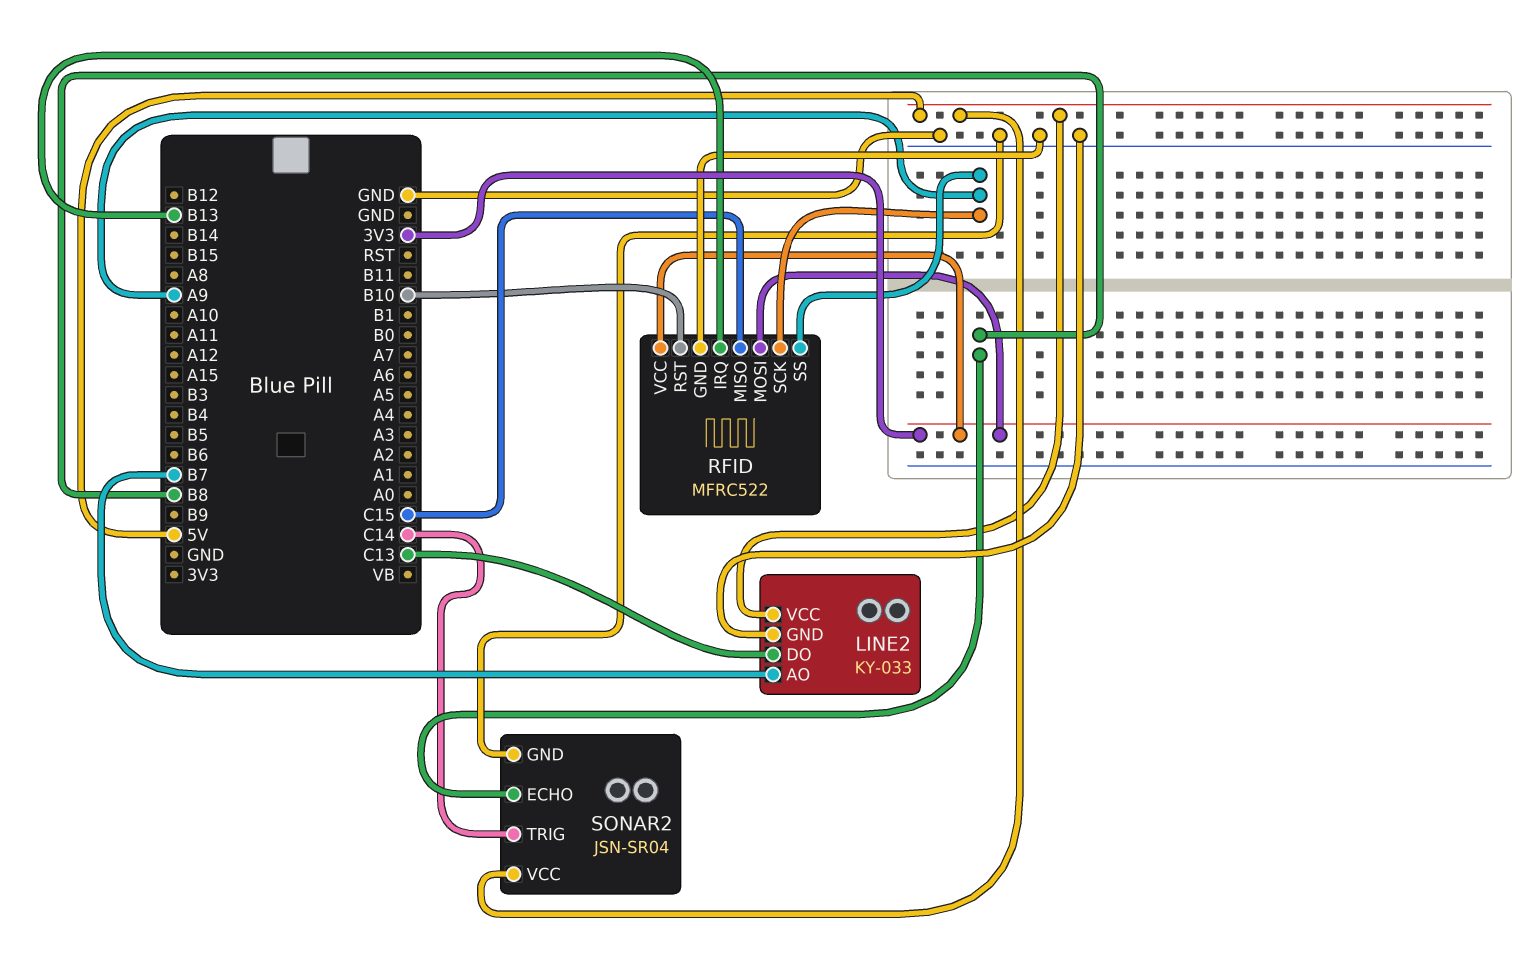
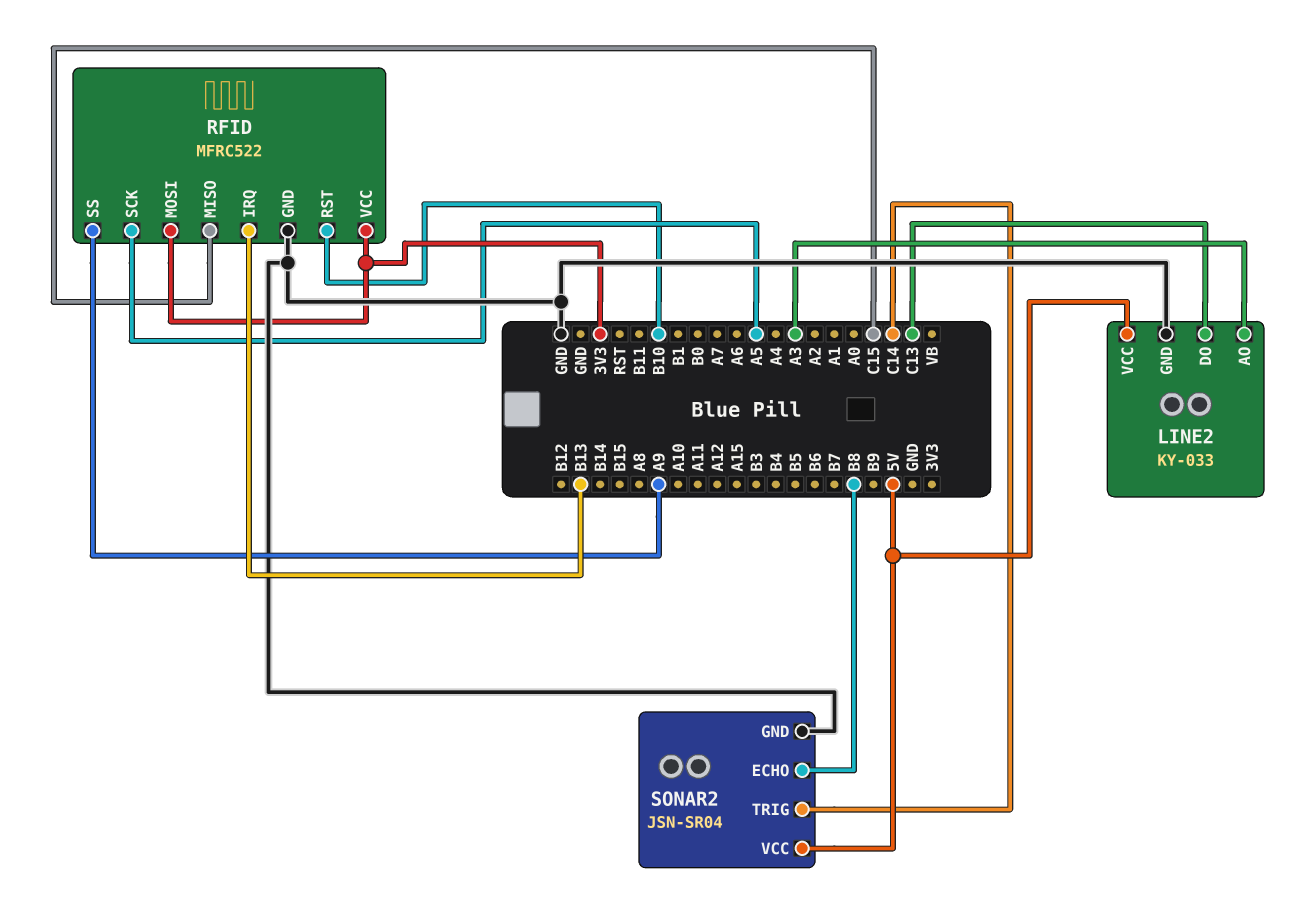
LINE2 pin AO: B7 -> A3
RFID pin SCK: A9 -> A5

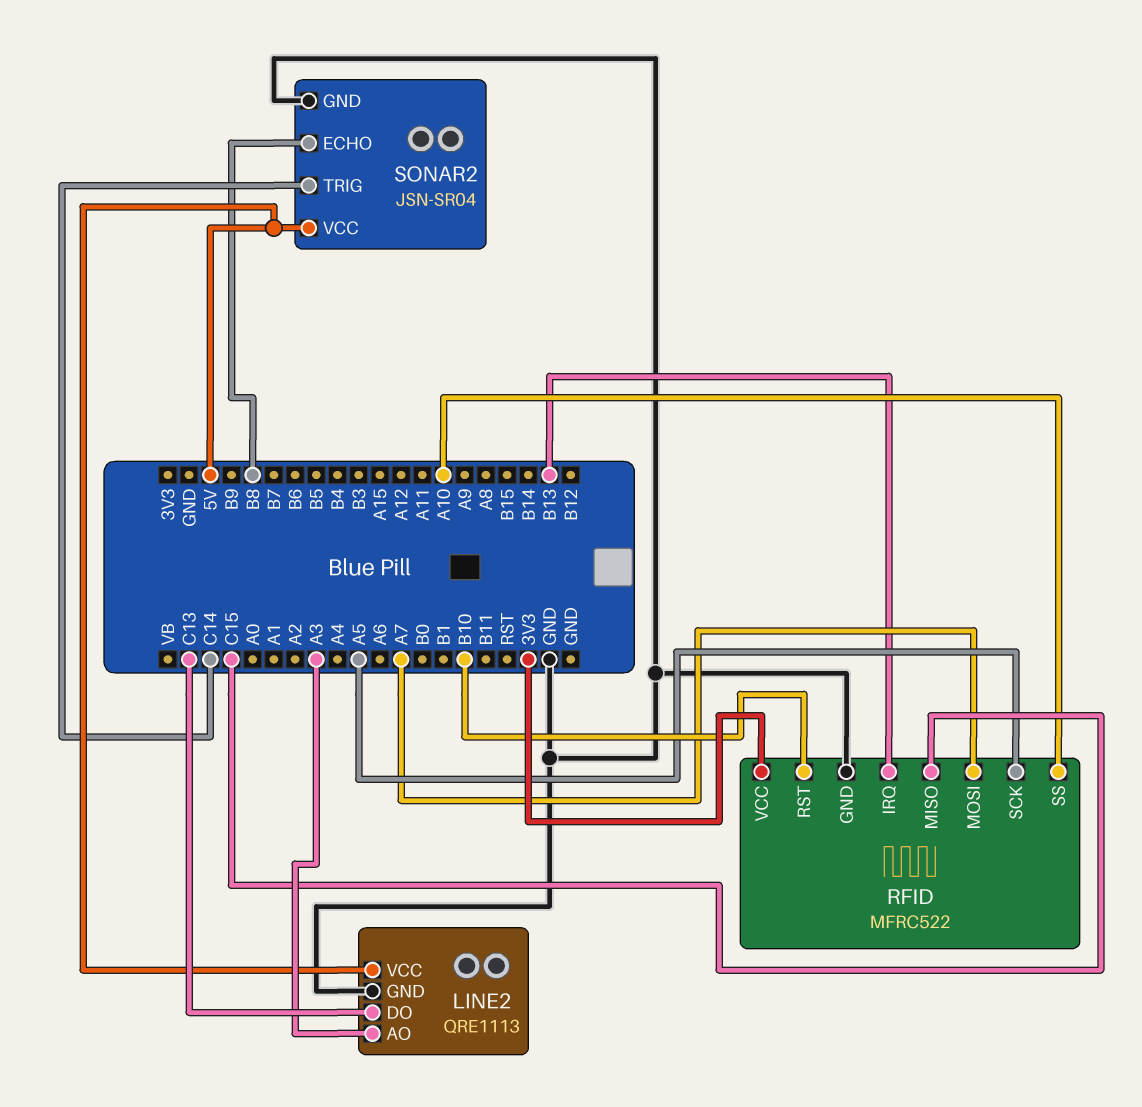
LINE2: KY-033 -> QRE1113
RFID pin MOSI: 3V3 -> A7
RFID pin SS: A9 -> A10

